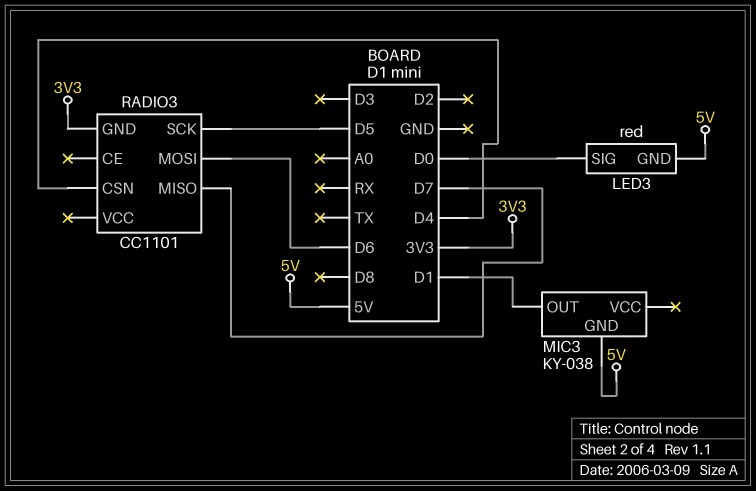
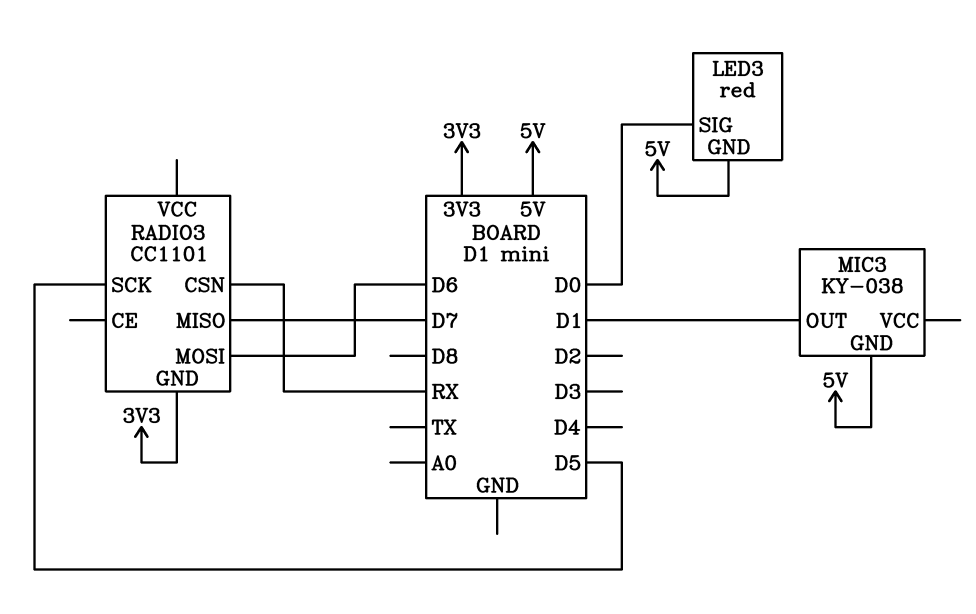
RADIO3 pin CSN: D4 -> RX

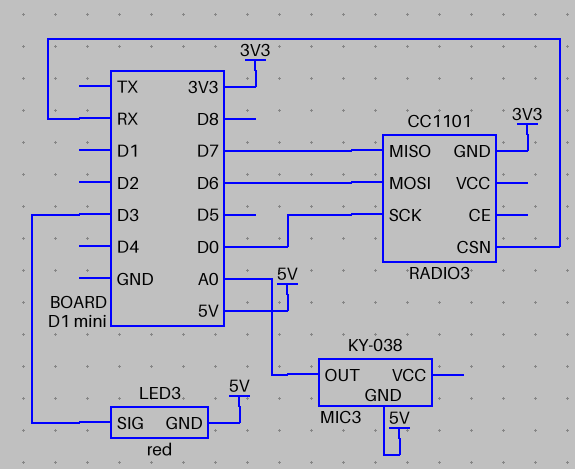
LED3 pin SIG: D0 -> D3
MIC3 pin OUT: D1 -> A0
RADIO3 pin SCK: D5 -> D0

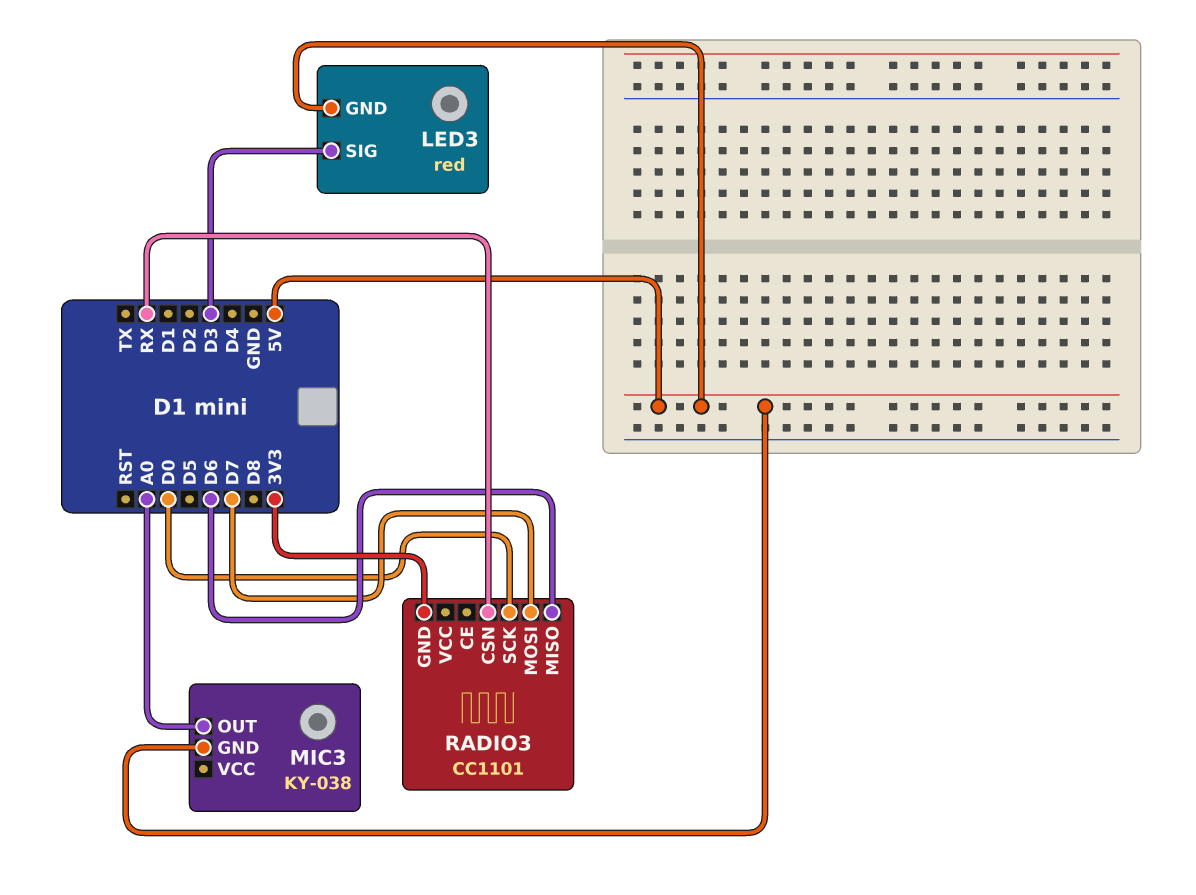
RADIO3 pin MISO: D7 -> D6
RADIO3 pin MOSI: D6 -> D7

